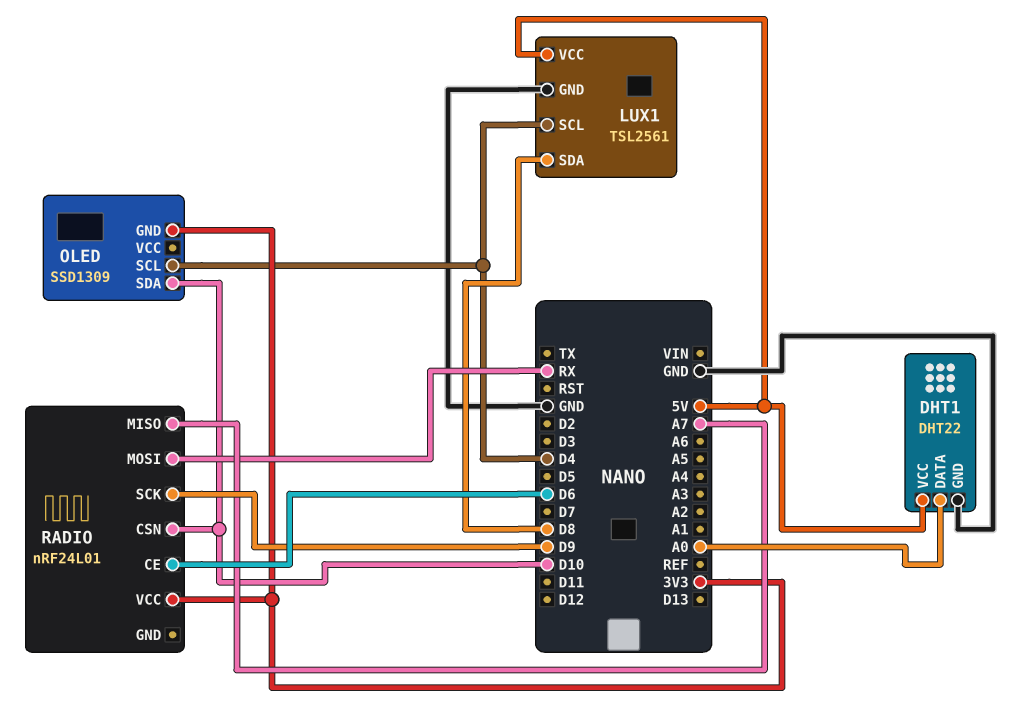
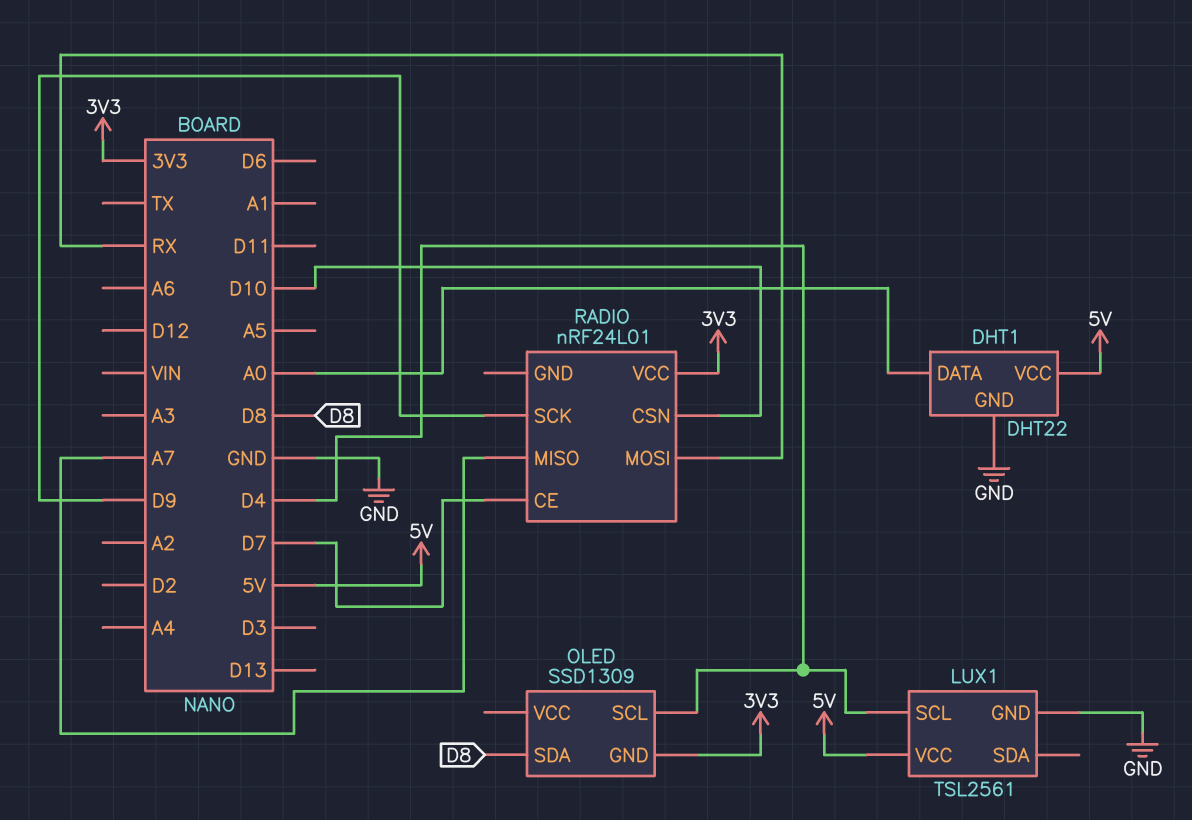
LUX1 pin SDA: D8 -> none
OLED pin SDA: D10 -> D8
RADIO pin CE: D6 -> D7

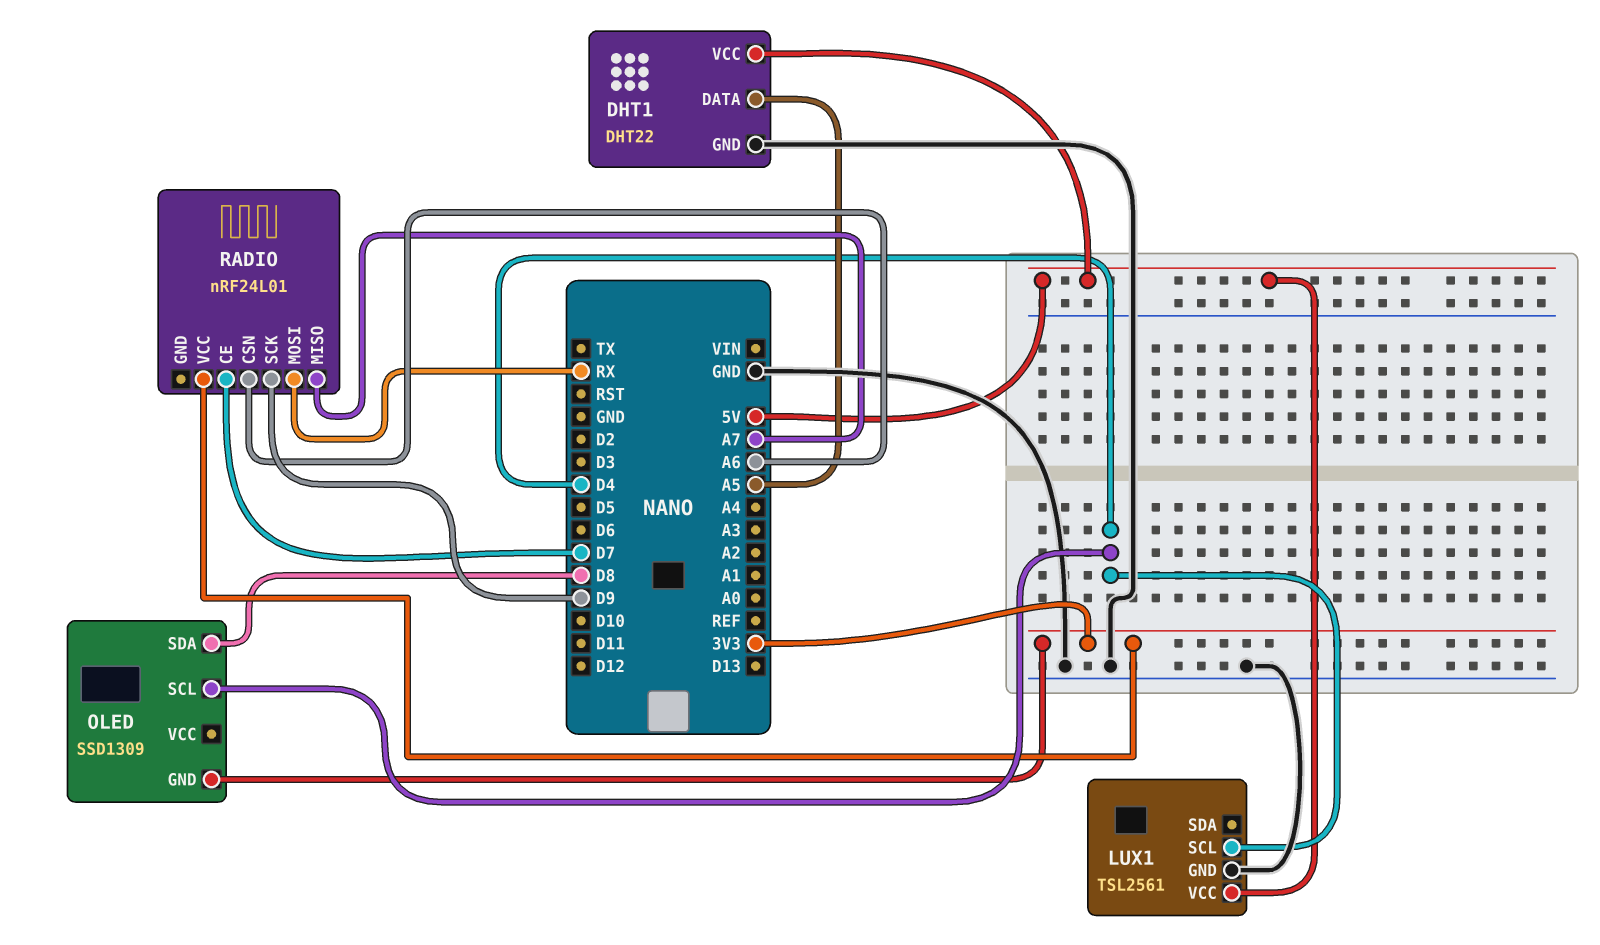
DHT1 pin DATA: A0 -> A5
RADIO pin CSN: D10 -> A6

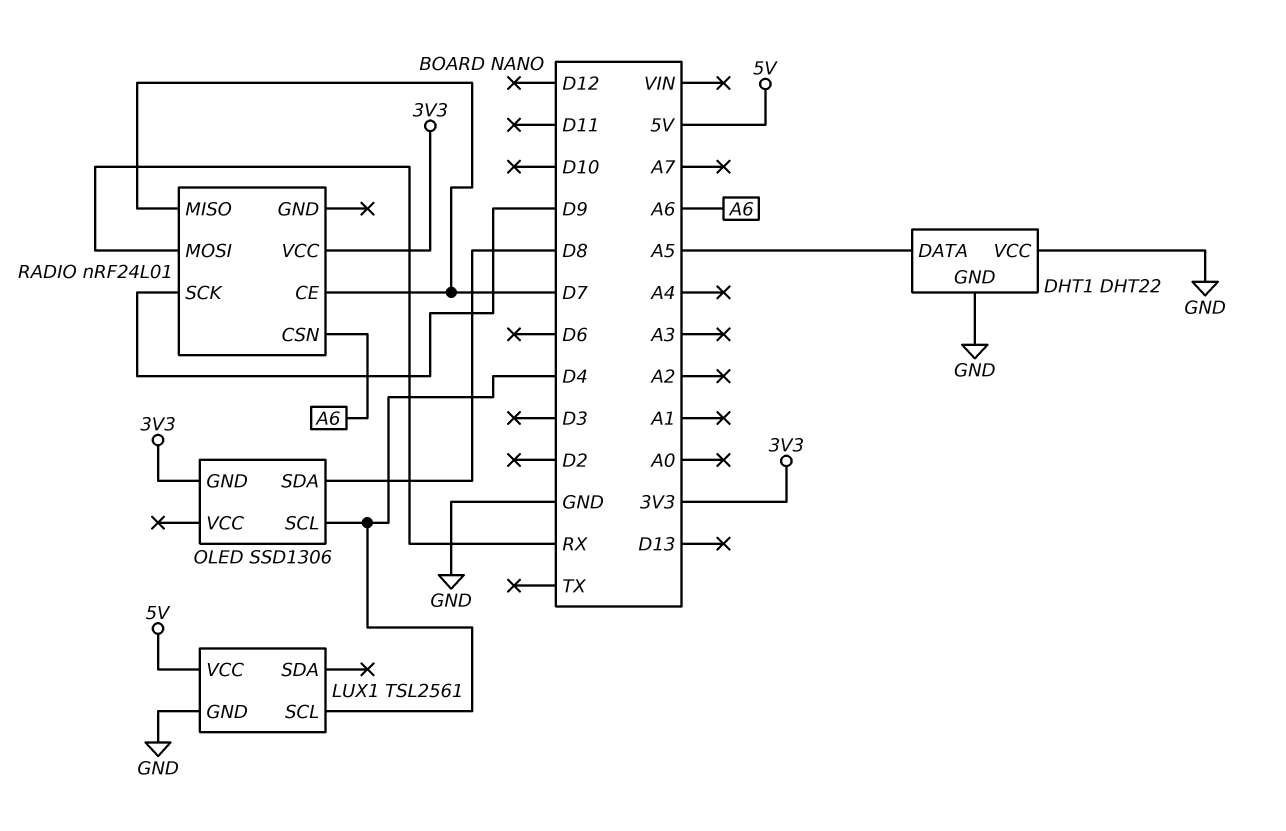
DHT1 pin VCC: 5V -> GND
OLED: SSD1309 -> SSD1306
RADIO pin MISO: A7 -> D7

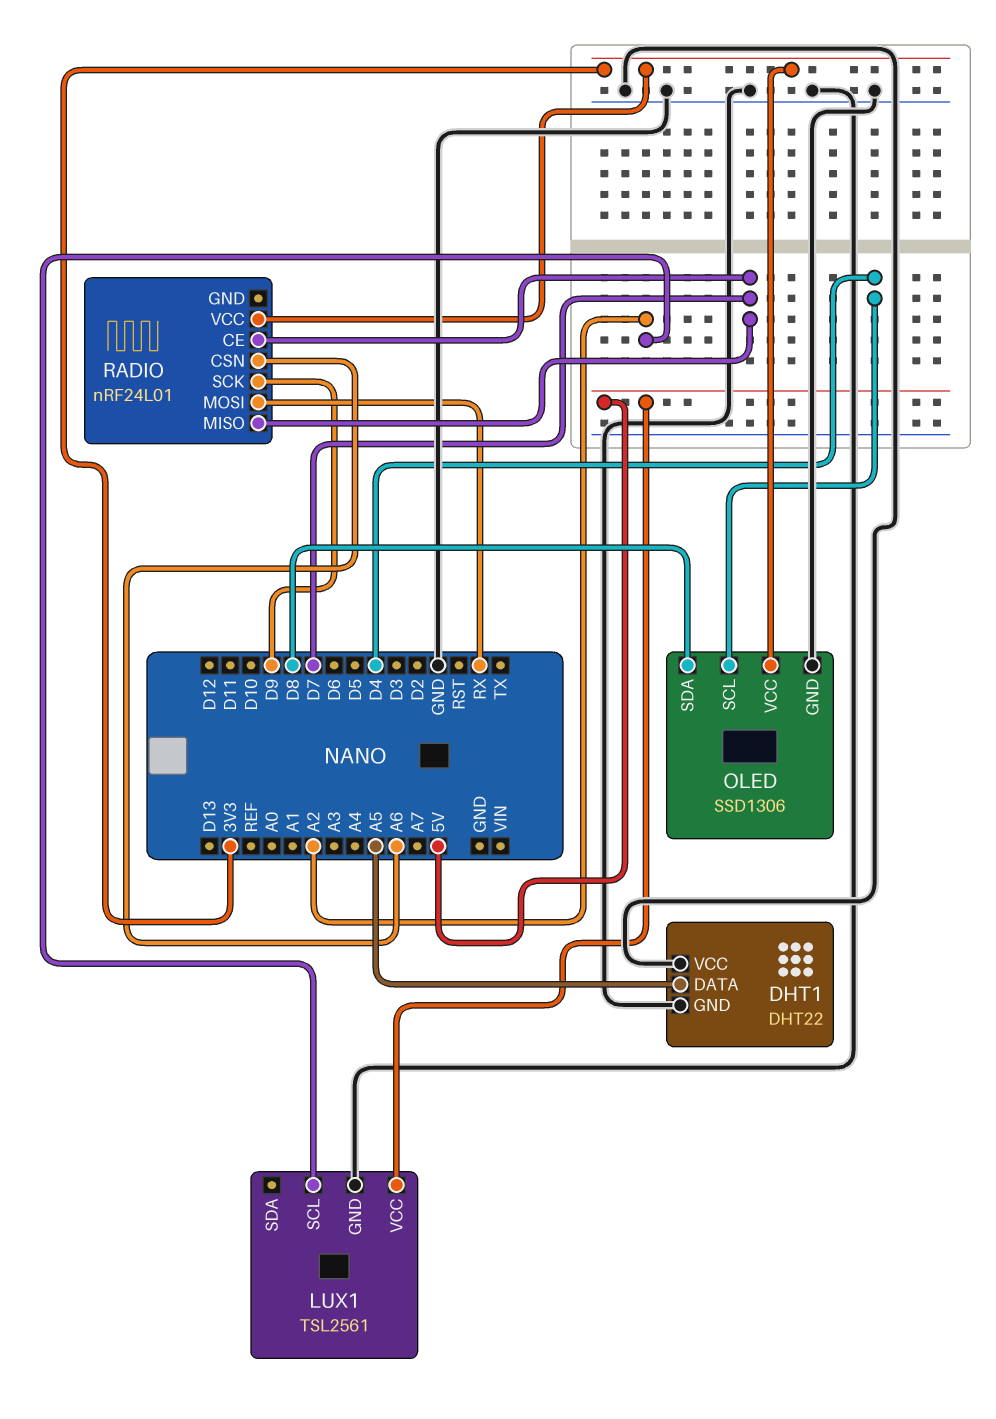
LUX1 pin SCL: D4 -> A2
OLED pin GND: 3V3 -> GND
OLED pin VCC: none -> 3V3

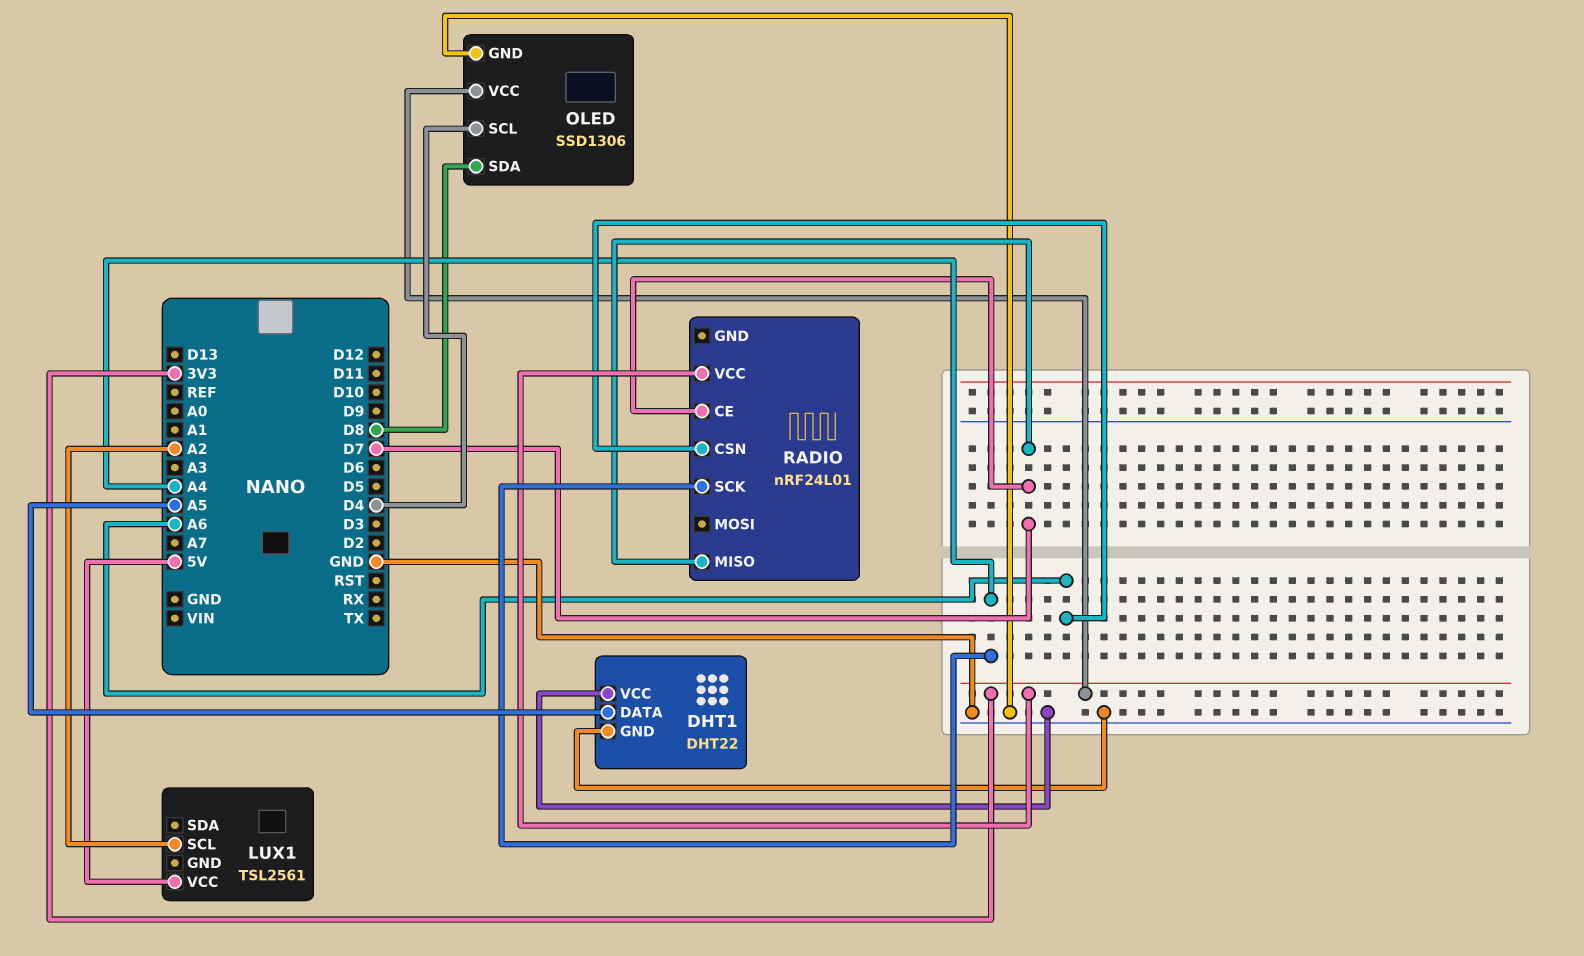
LUX1 pin GND: GND -> none
RADIO pin MOSI: RX -> none
RADIO pin SCK: D9 -> A4

